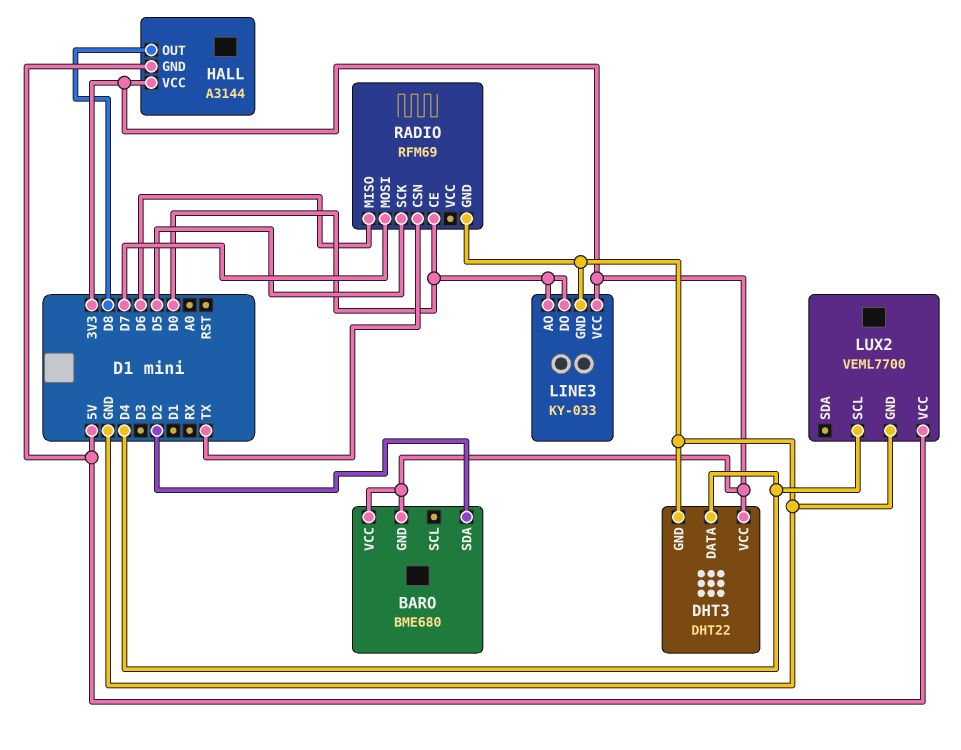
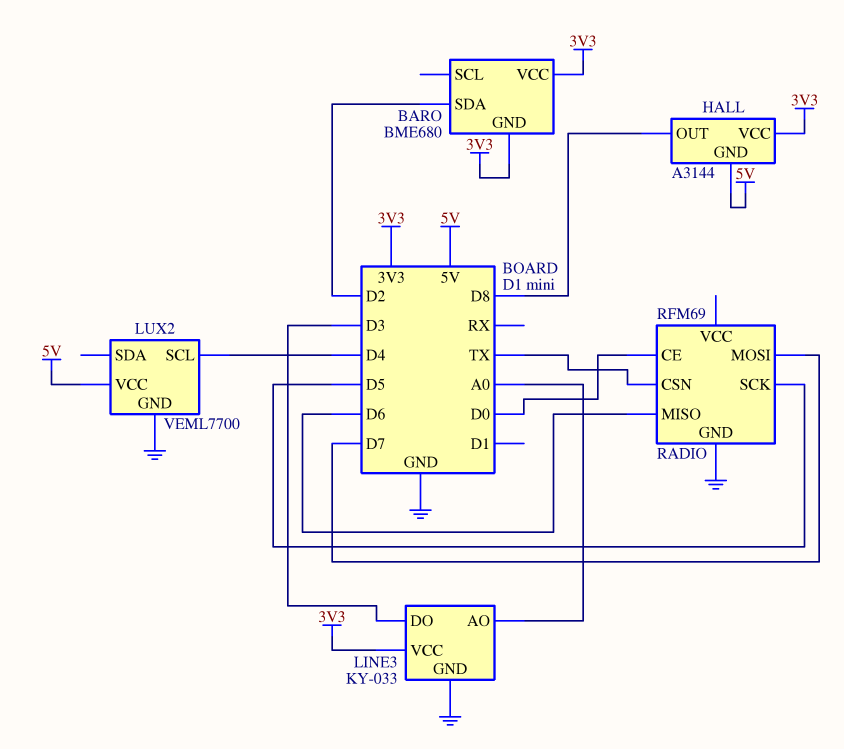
DHT3: DHT22 -> none
DHT3 pin DATA: D4 -> none
DHT3 pin GND: GND -> none
DHT3 pin VCC: 3V3 -> none
LINE3 pin AO: D0 -> A0
LINE3 pin DO: D0 -> D3

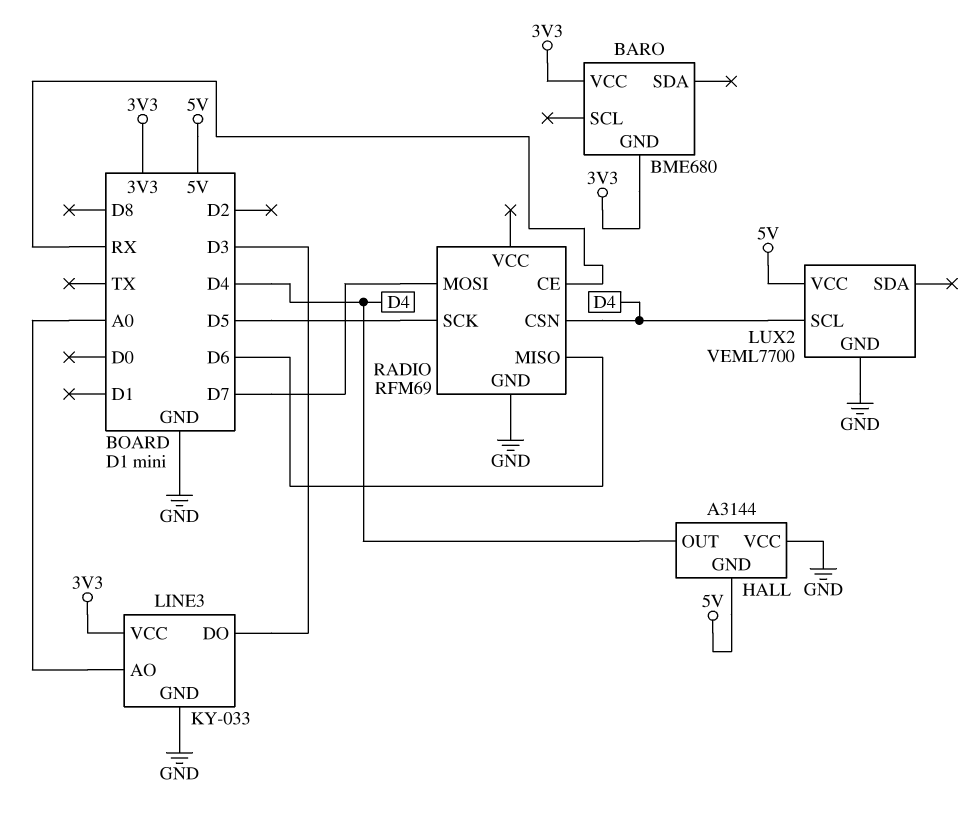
BARO pin SDA: D2 -> none
HALL pin OUT: D8 -> D4
HALL pin VCC: 3V3 -> GND
RADIO pin CE: D0 -> RX
RADIO pin CSN: TX -> D4

